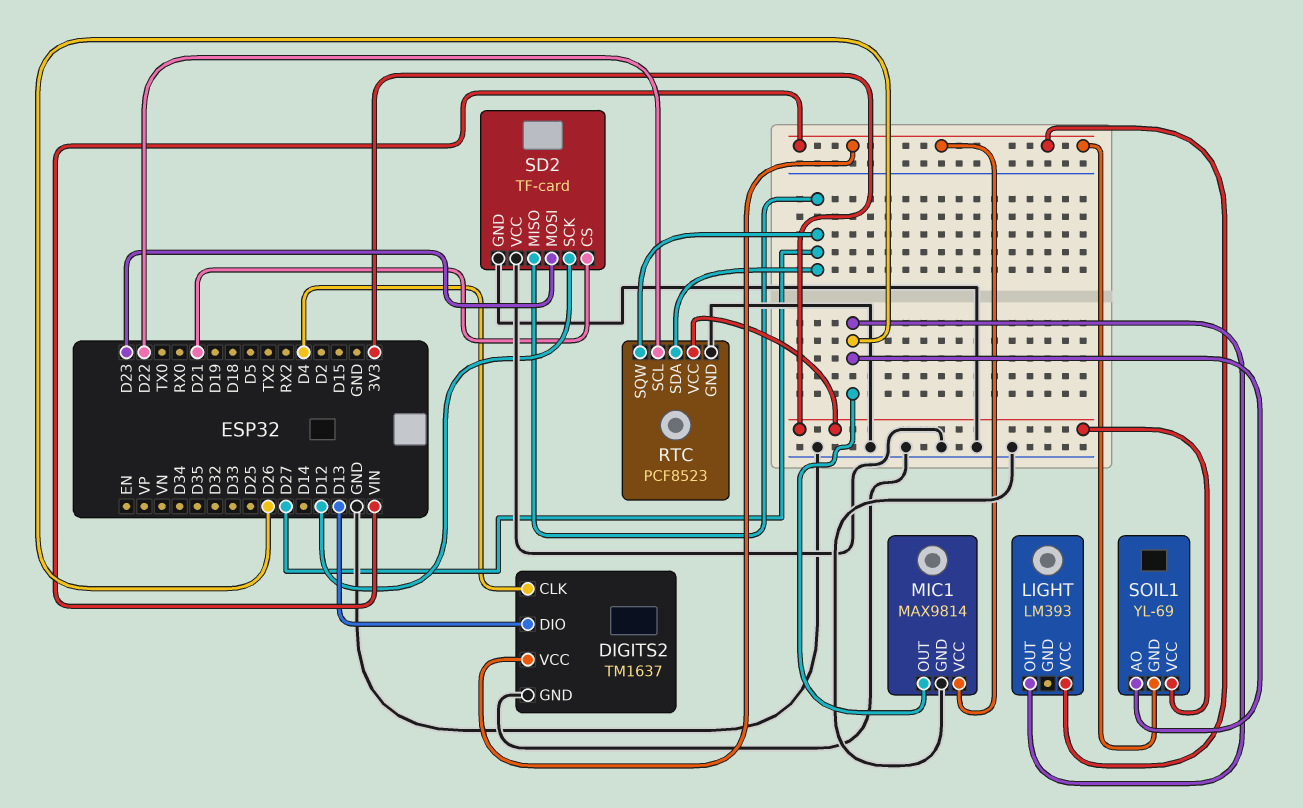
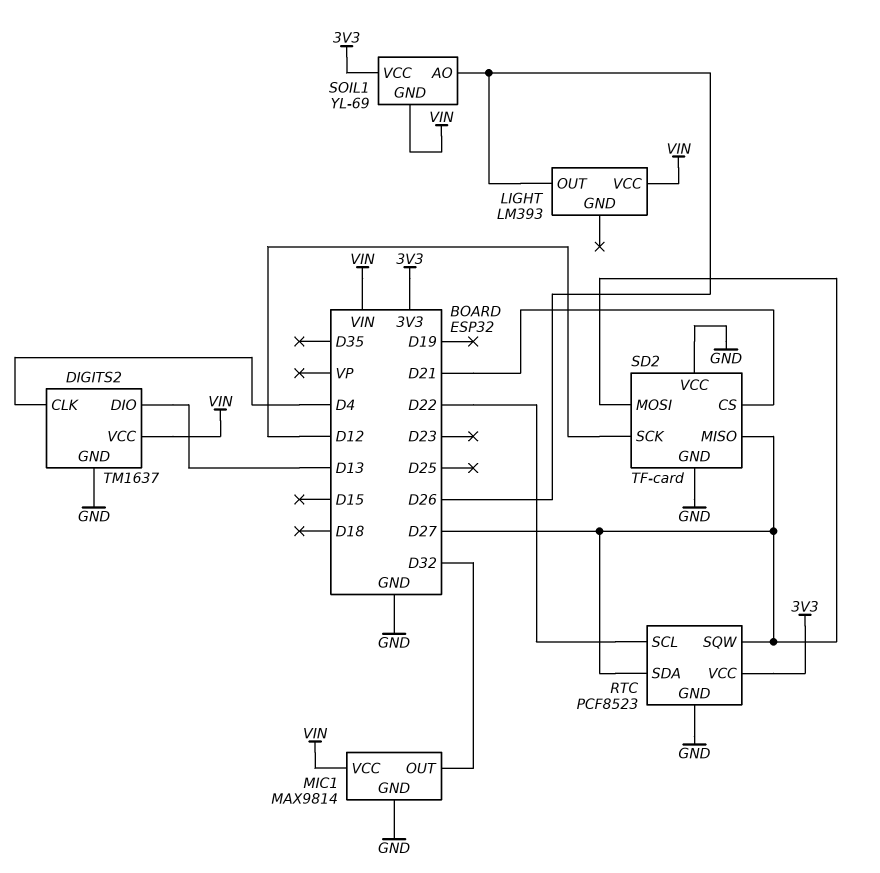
MIC1 pin OUT: D26 -> D32
SD2 pin MOSI: D23 -> D27

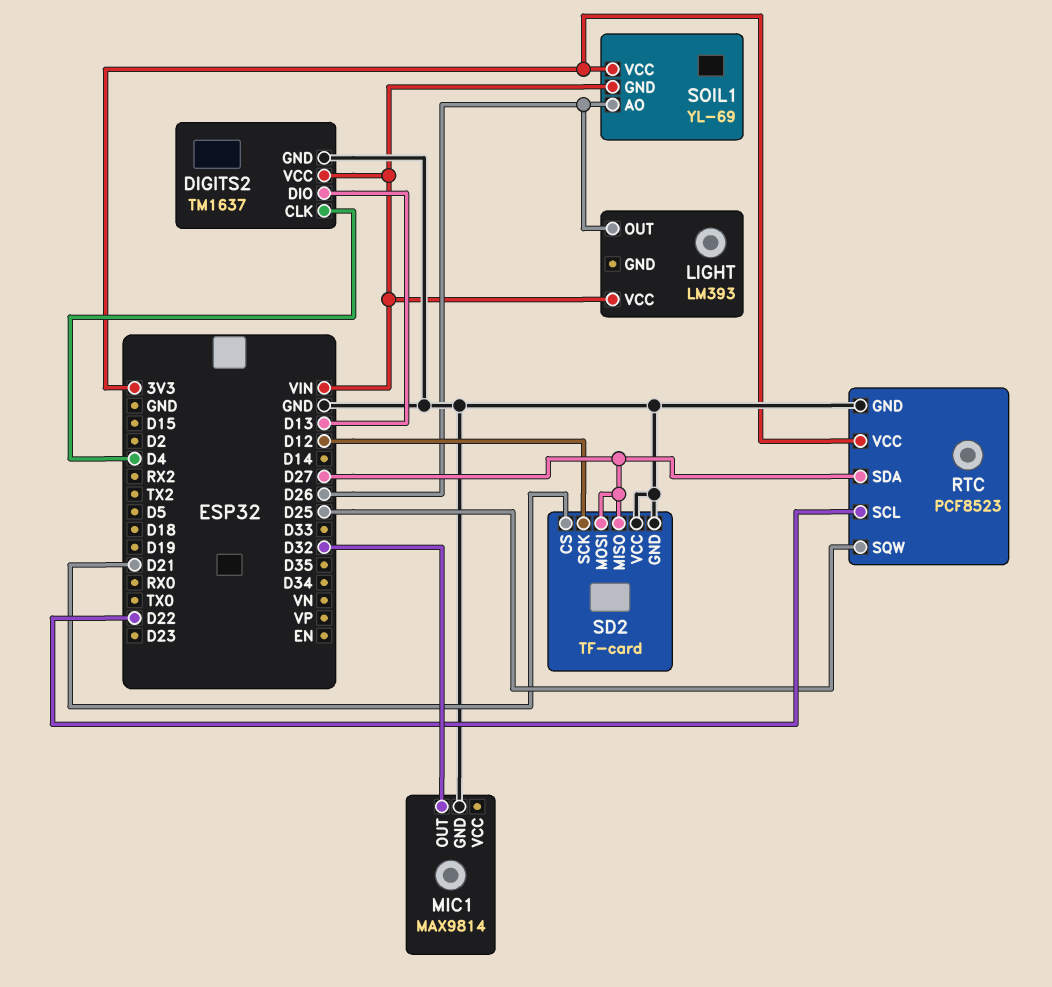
MIC1 pin VCC: VIN -> none
RTC pin SQW: D27 -> D25

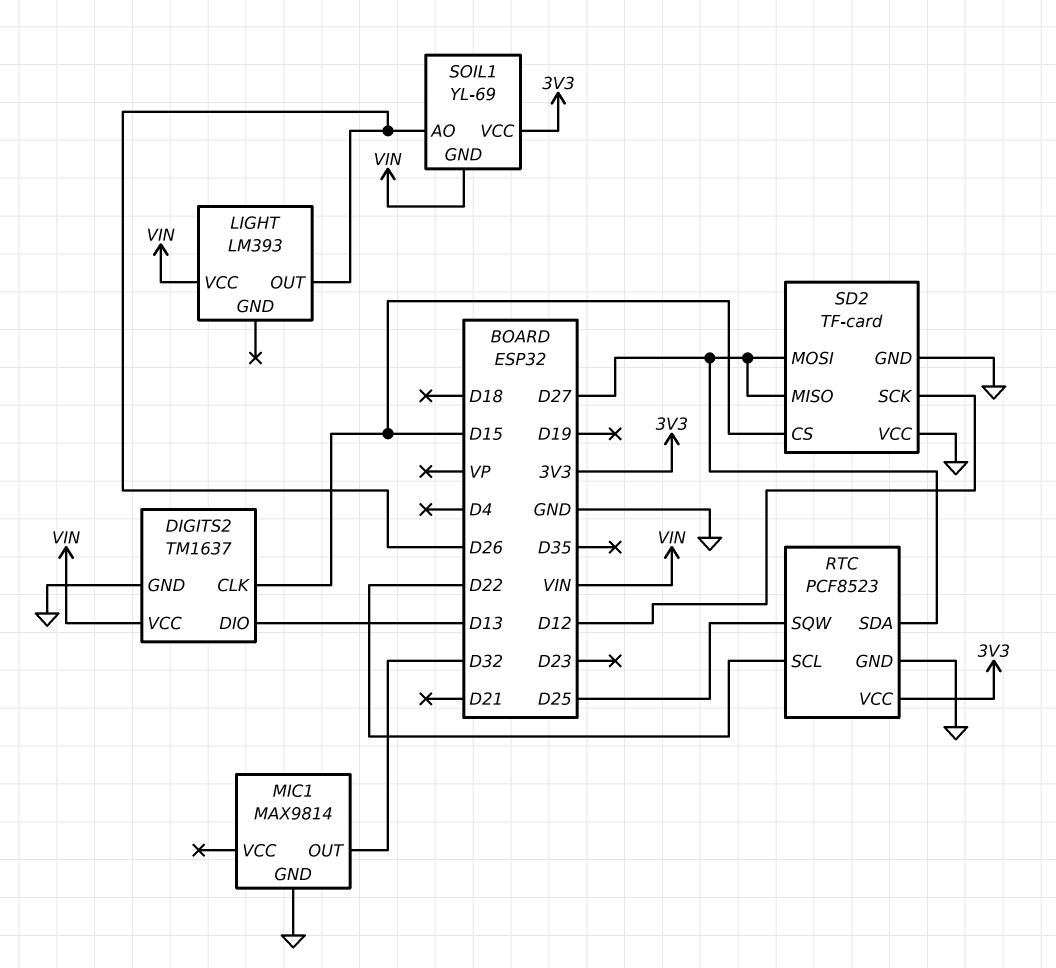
DIGITS2 pin CLK: D4 -> D15
SD2 pin CS: D21 -> D15

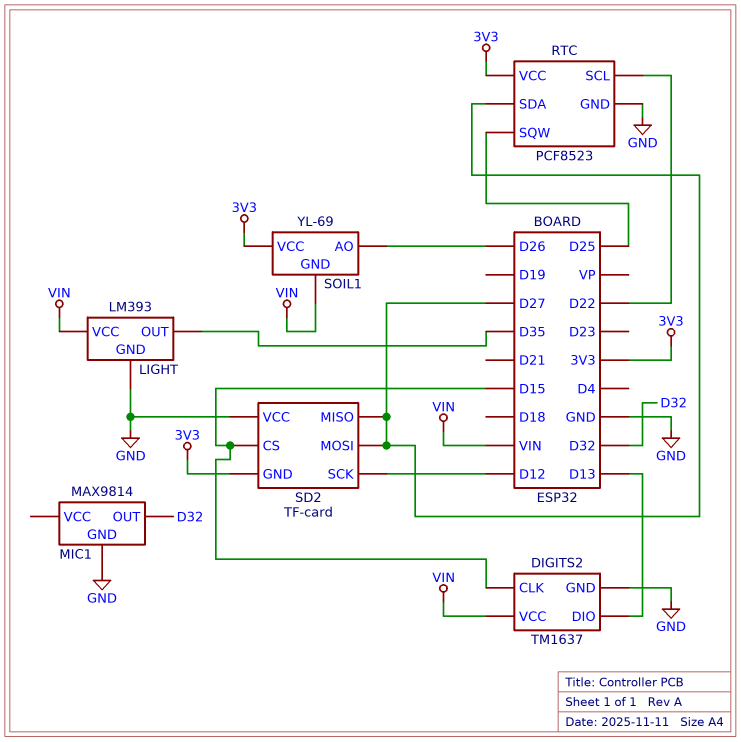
LIGHT pin GND: none -> GND
LIGHT pin OUT: D26 -> D35
SD2 pin GND: GND -> 3V3

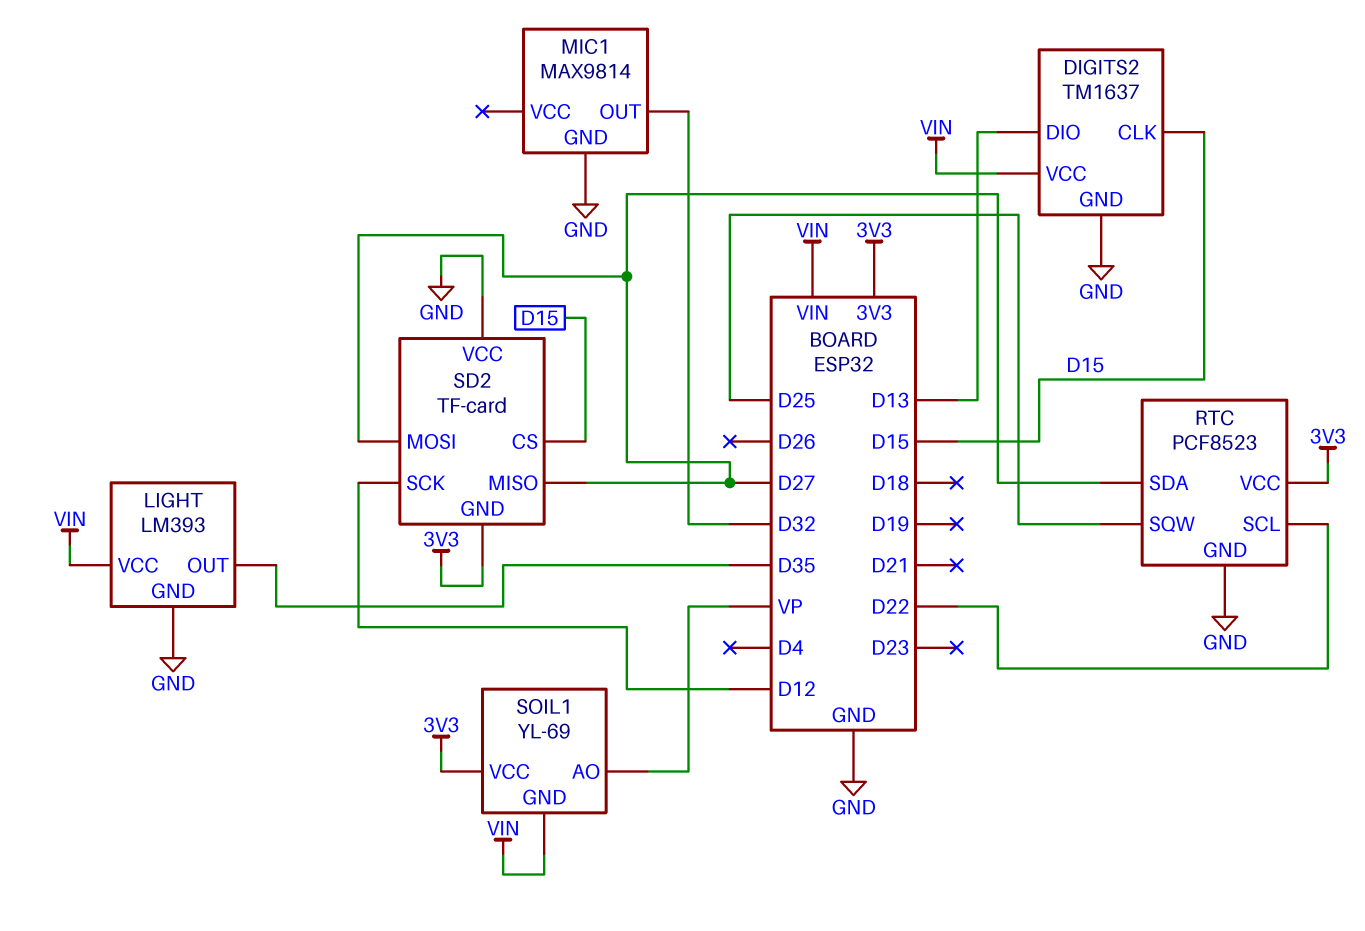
SOIL1 pin AO: D26 -> VP

